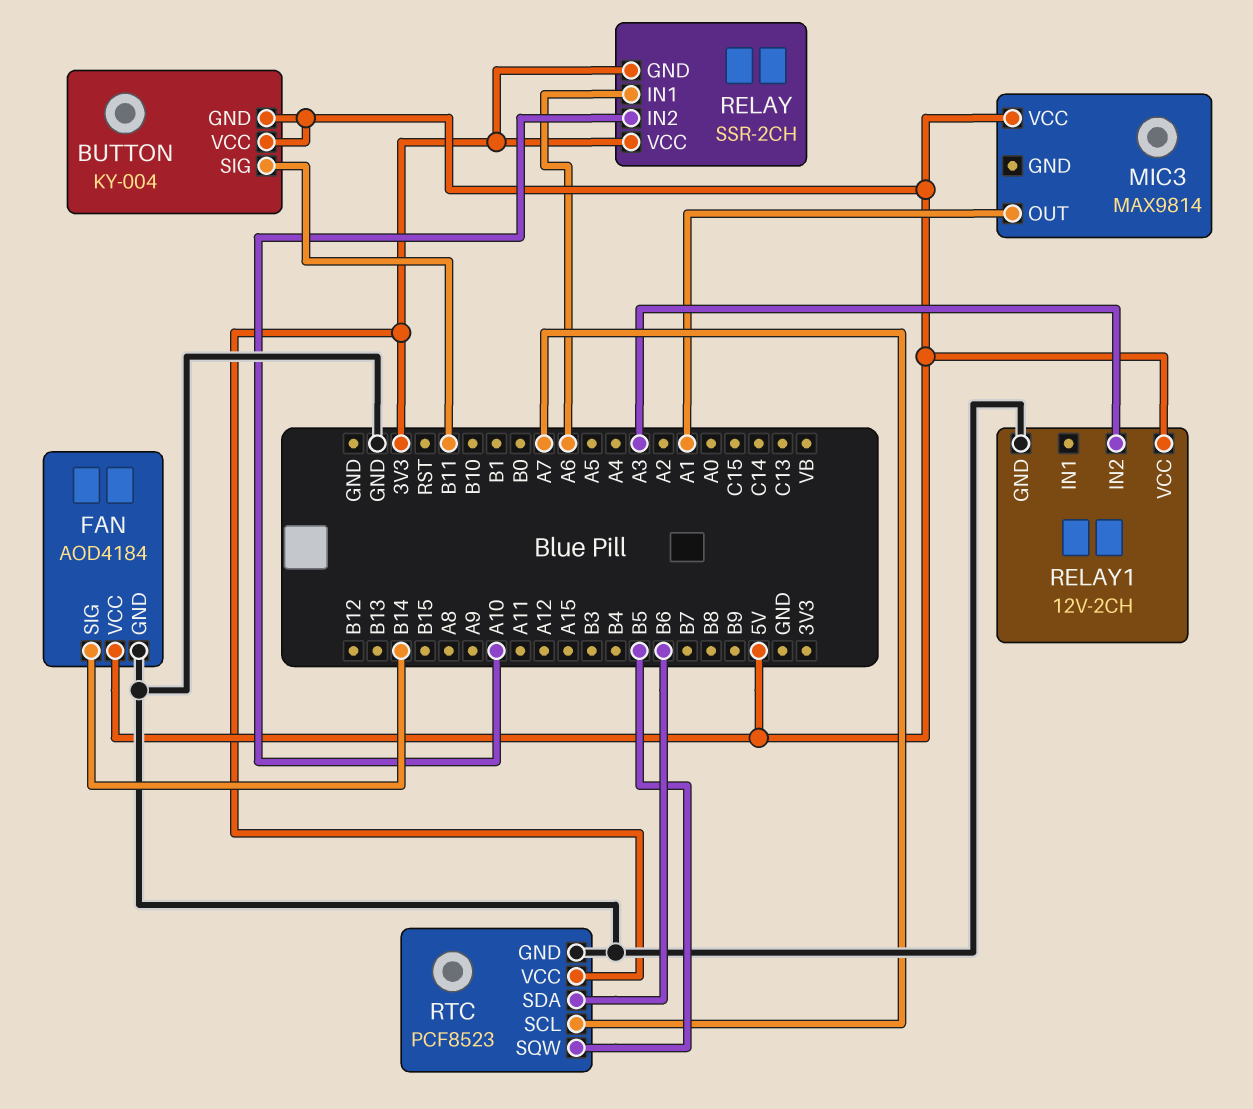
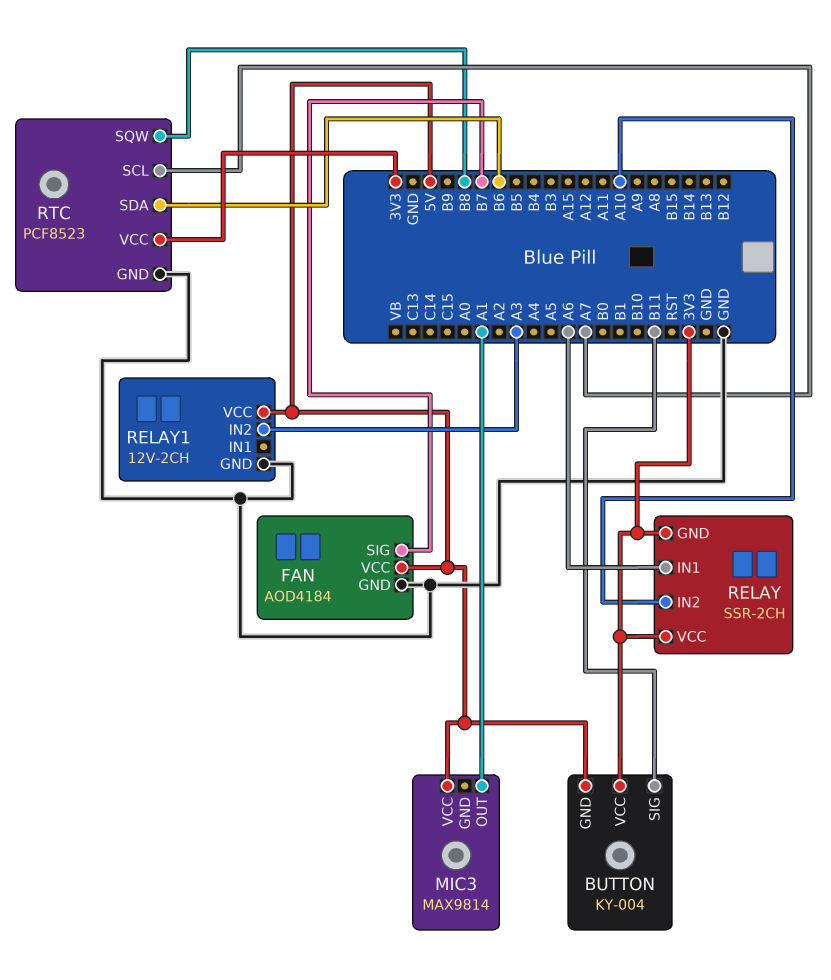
BUTTON pin VCC: 5V -> 3V3
FAN pin SIG: B14 -> B7
RTC pin SQW: B5 -> B8

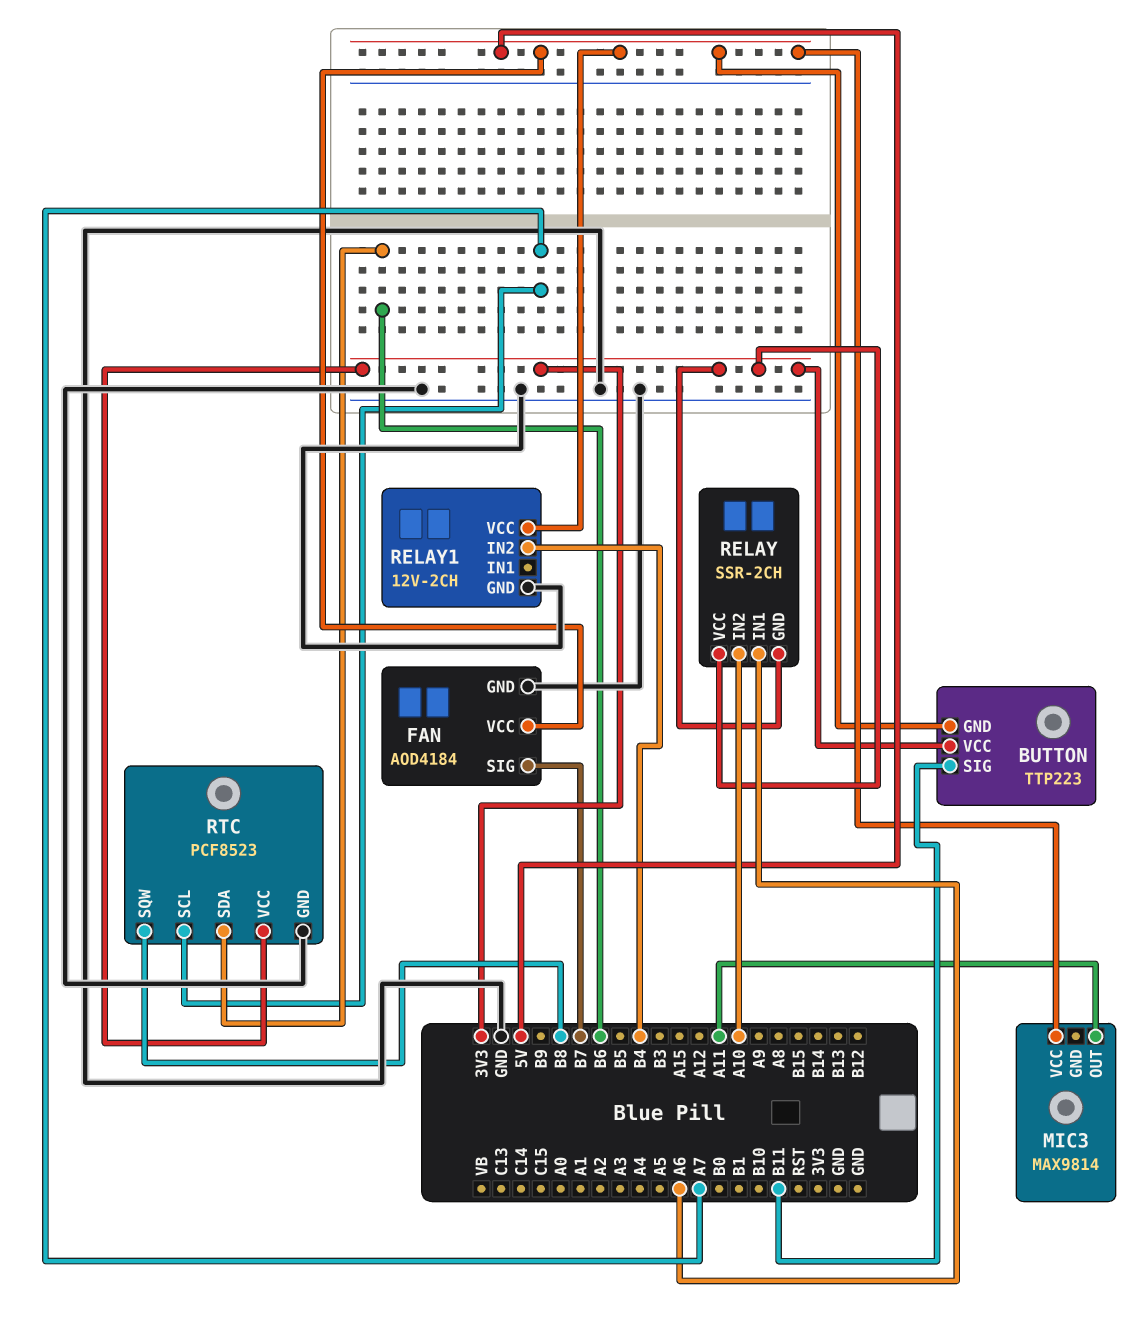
BUTTON: KY-004 -> TTP223
MIC3 pin OUT: A1 -> A11
RELAY1 pin IN2: A3 -> B4

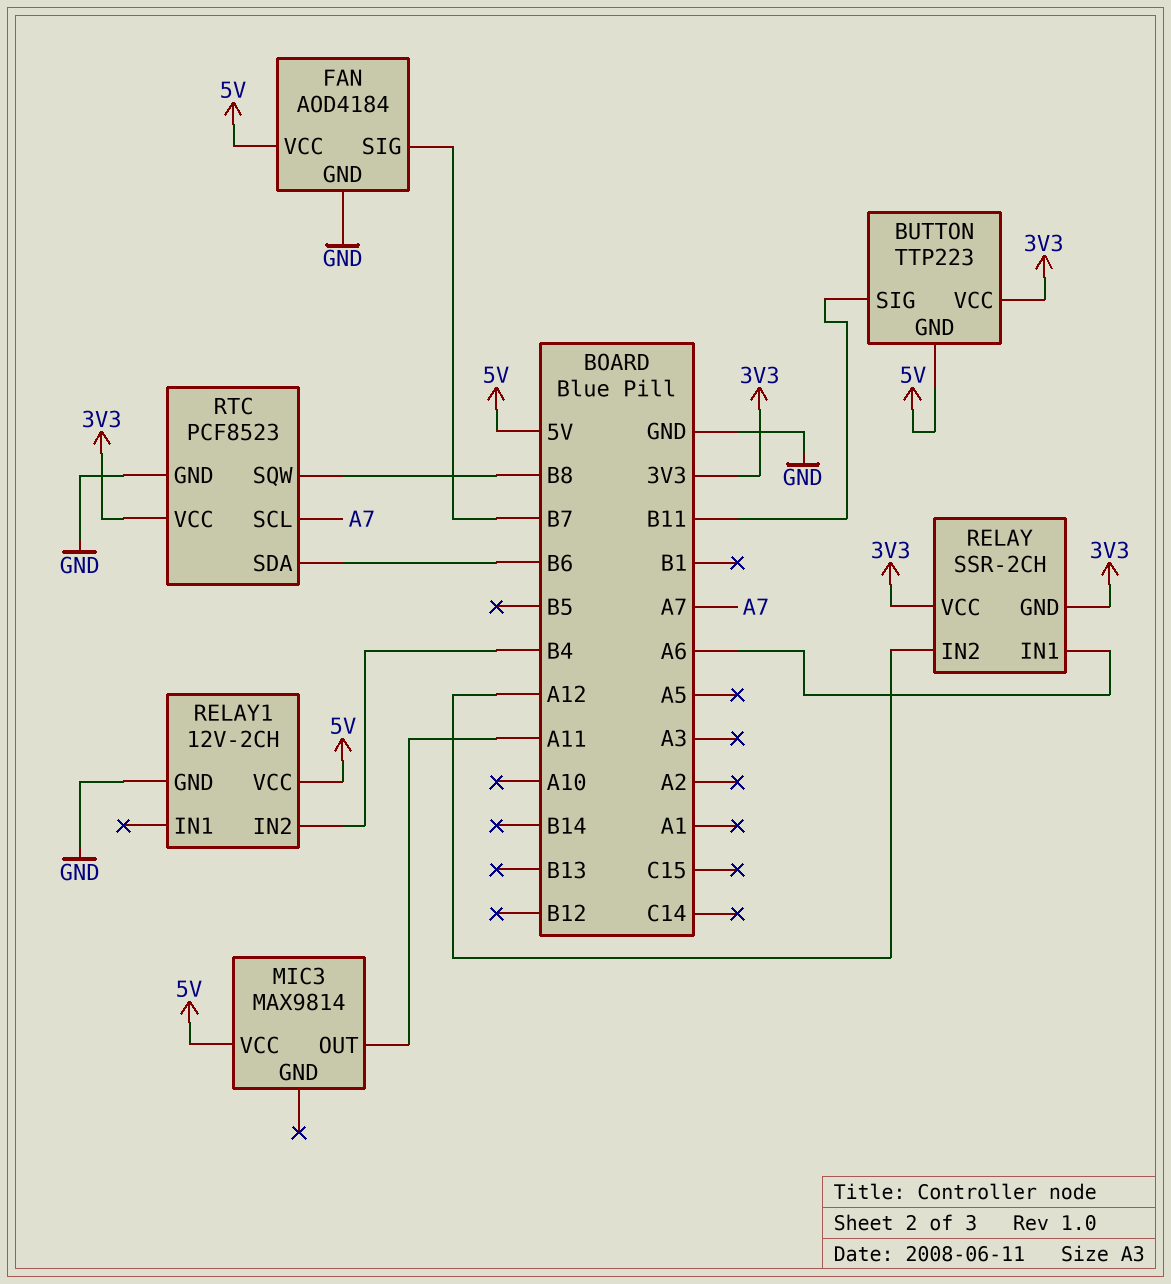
RELAY pin IN2: A10 -> A12

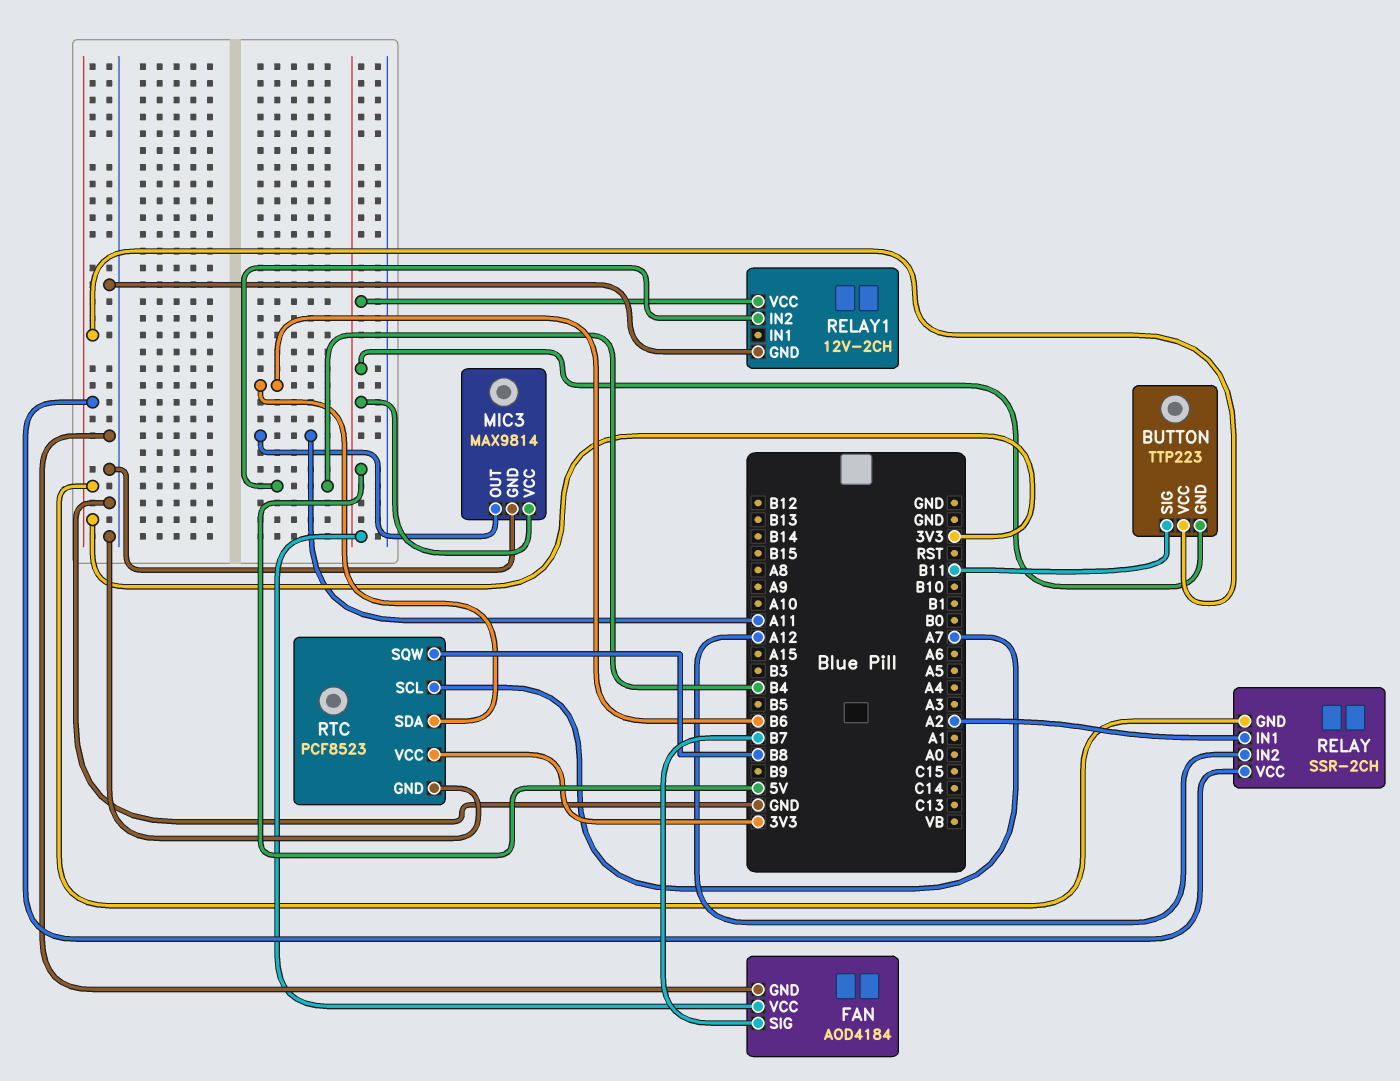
MIC3 pin GND: none -> GND
RELAY pin IN1: A6 -> A2

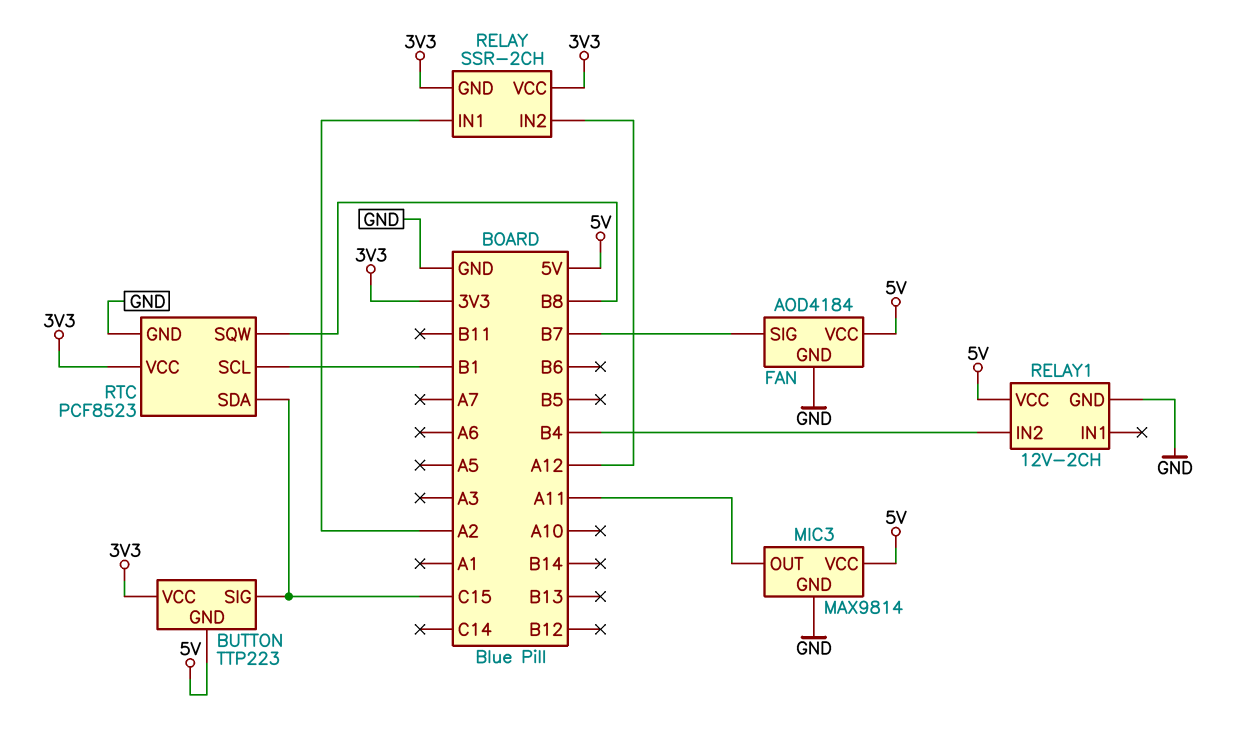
BUTTON pin SIG: B11 -> C15
RTC pin SCL: A7 -> B1
RTC pin SDA: B6 -> C15

